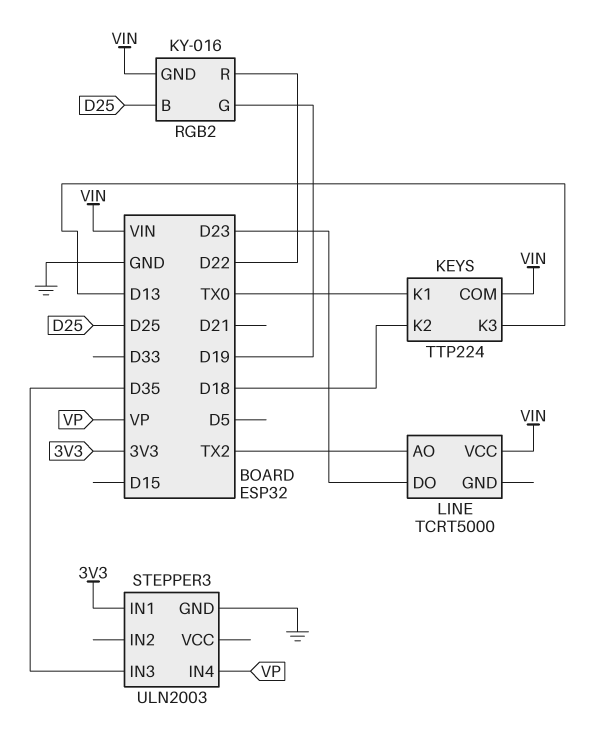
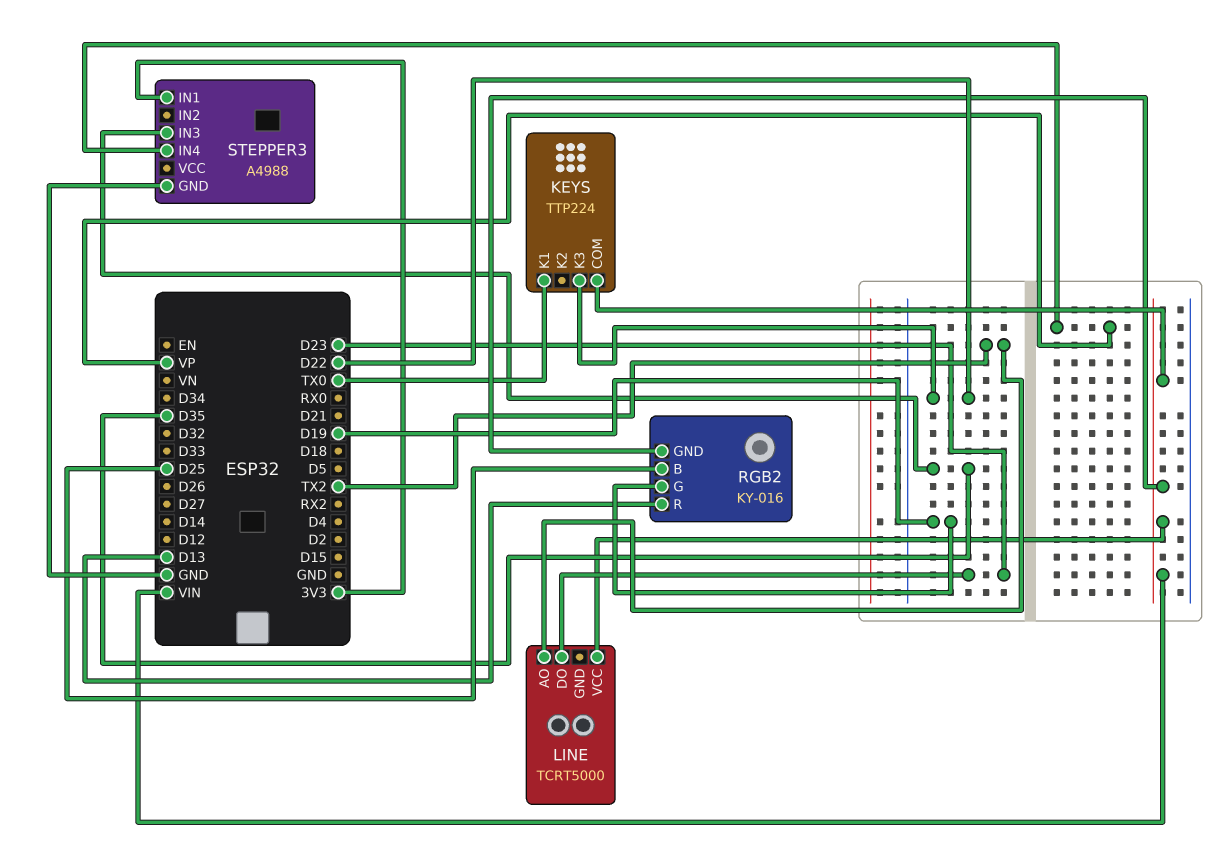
KEYS pin K2: D18 -> none
KEYS pin K3: D13 -> D22
RGB2 pin R: D22 -> D13
STEPPER3: ULN2003 -> A4988

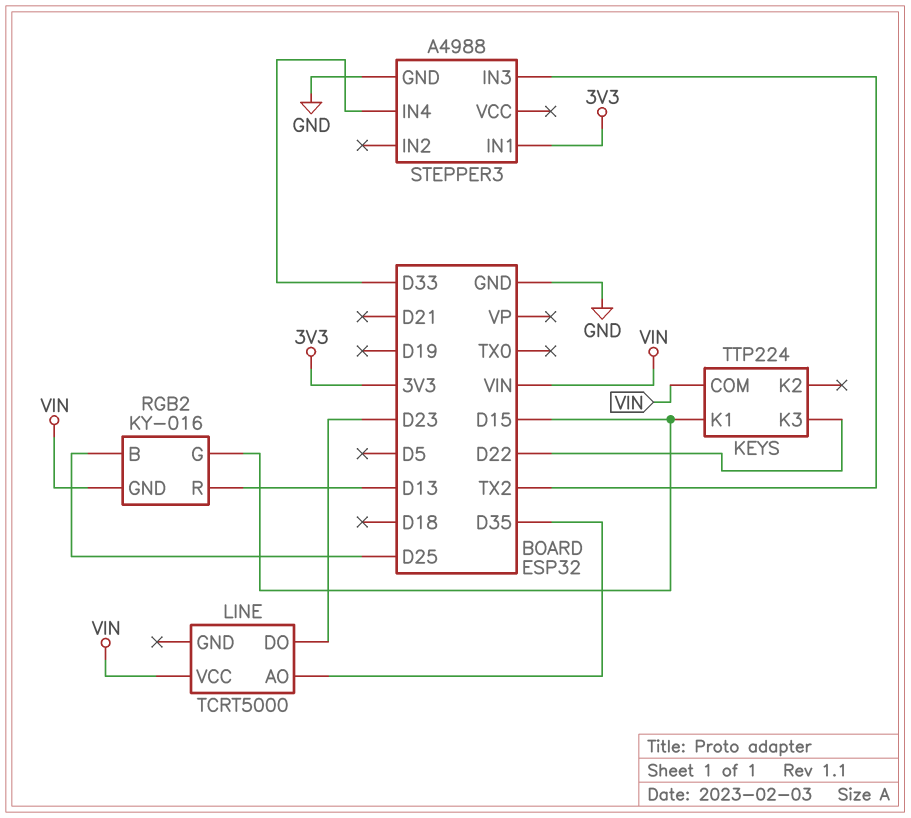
KEYS pin K1: TX0 -> D15
LINE pin AO: TX2 -> D35
RGB2 pin G: D19 -> D15
STEPPER3 pin IN3: D35 -> TX2
STEPPER3 pin IN4: VP -> D33

